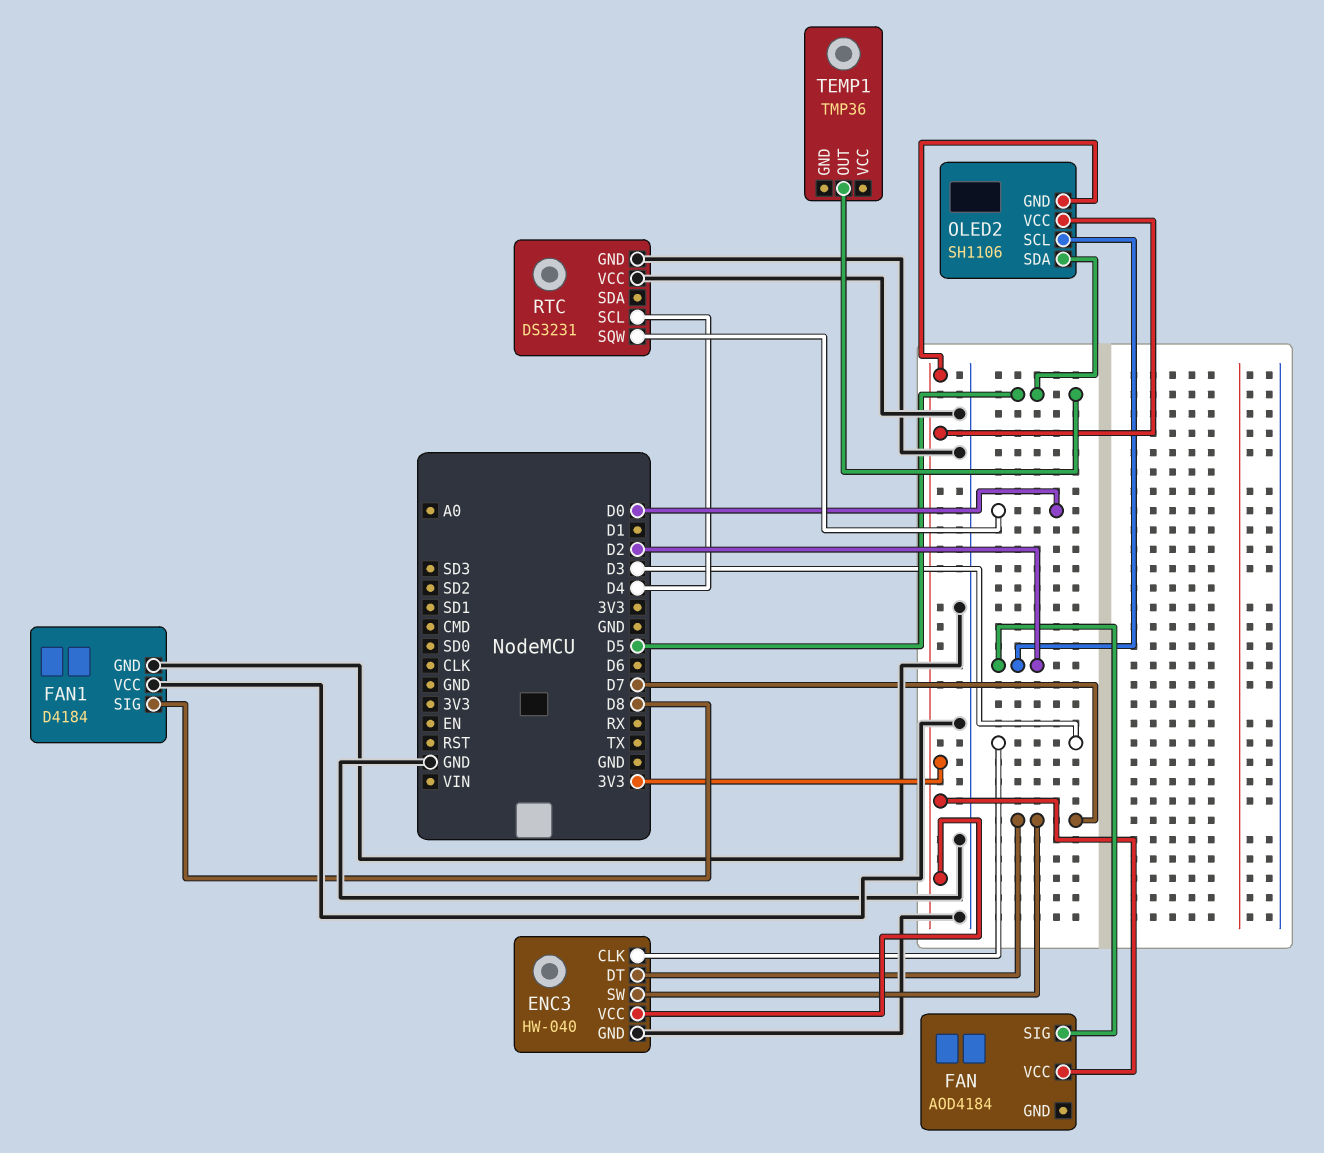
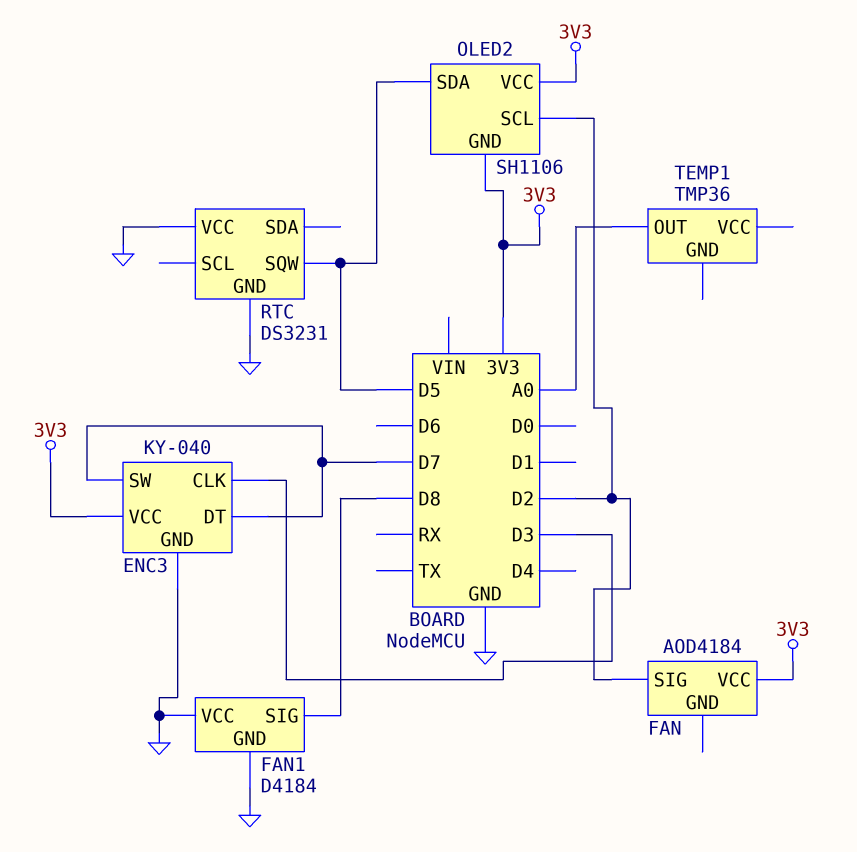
ENC3: HW-040 -> KY-040
RTC pin SCL: D4 -> none
RTC pin SQW: D0 -> D5
TEMP1 pin OUT: D5 -> A0

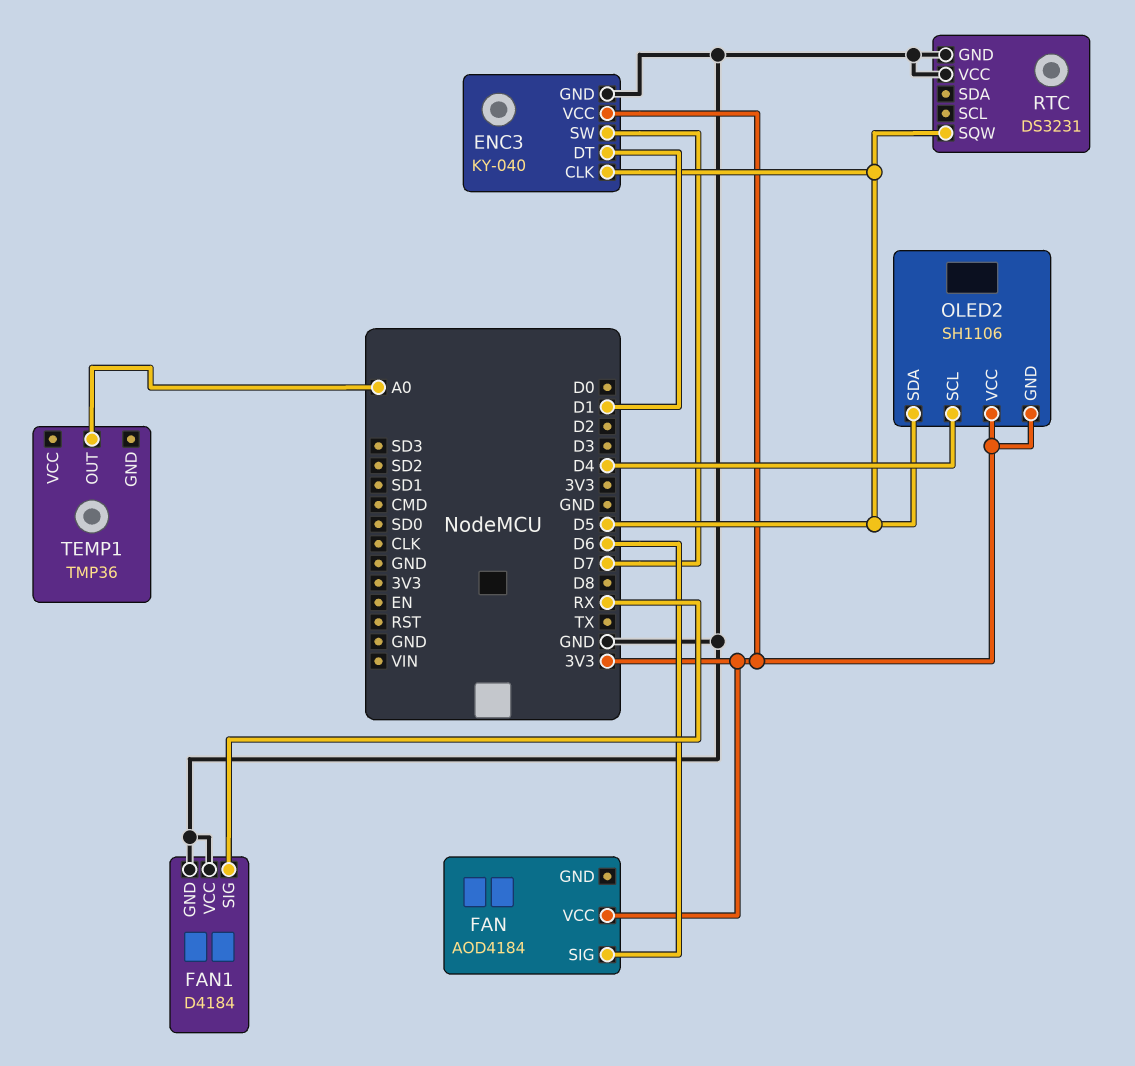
ENC3 pin CLK: D3 -> D5
ENC3 pin DT: D7 -> D1
FAN pin SIG: D2 -> D6
FAN1 pin SIG: D8 -> RX
OLED2 pin SCL: D2 -> D4

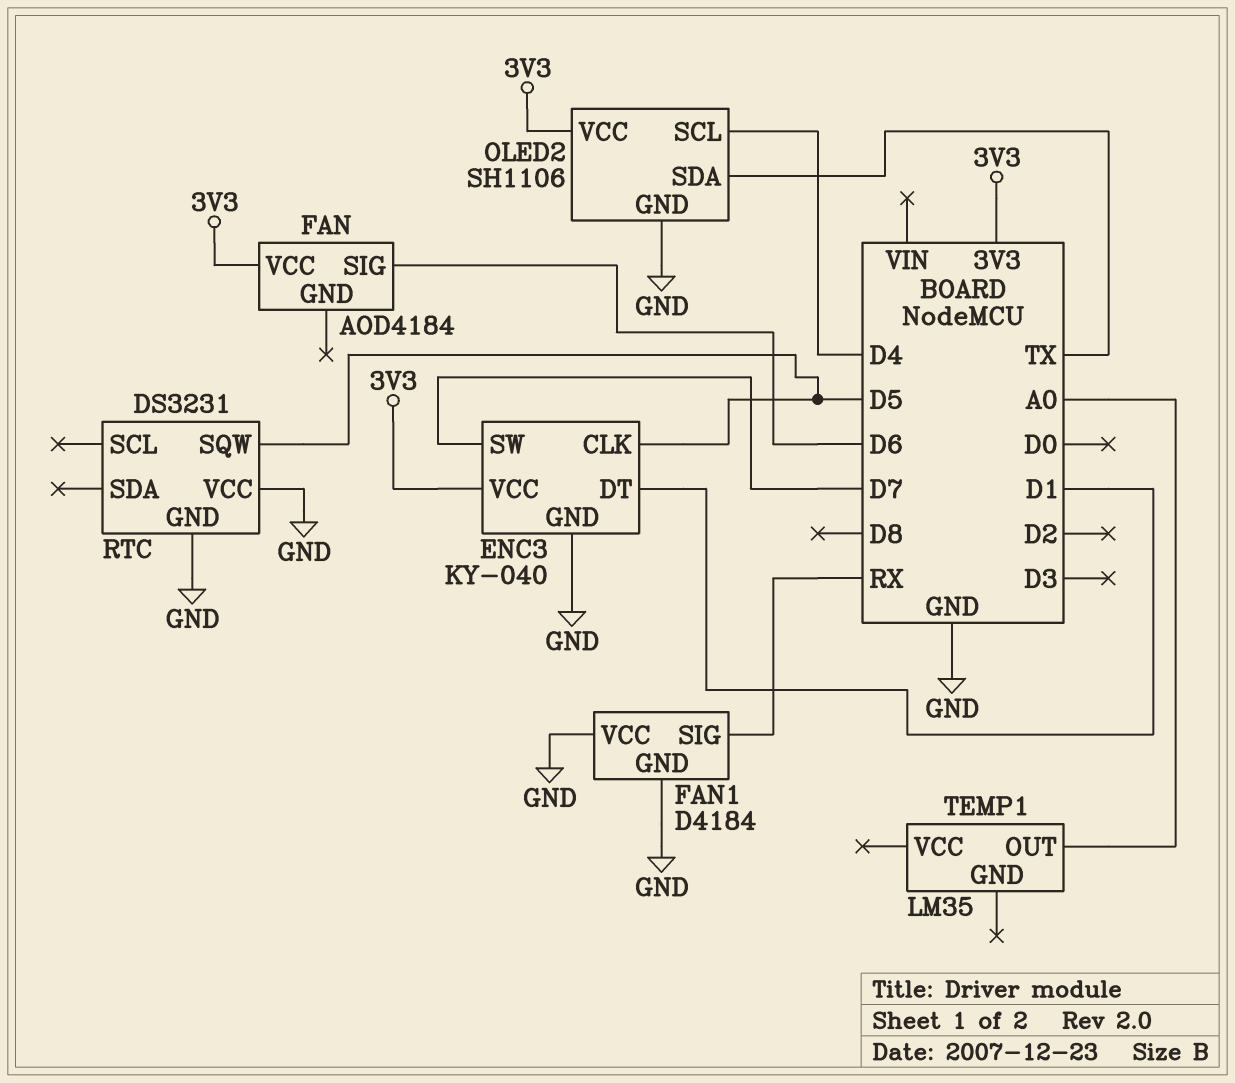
OLED2 pin GND: 3V3 -> GND
OLED2 pin SDA: D5 -> TX
TEMP1: TMP36 -> LM35

